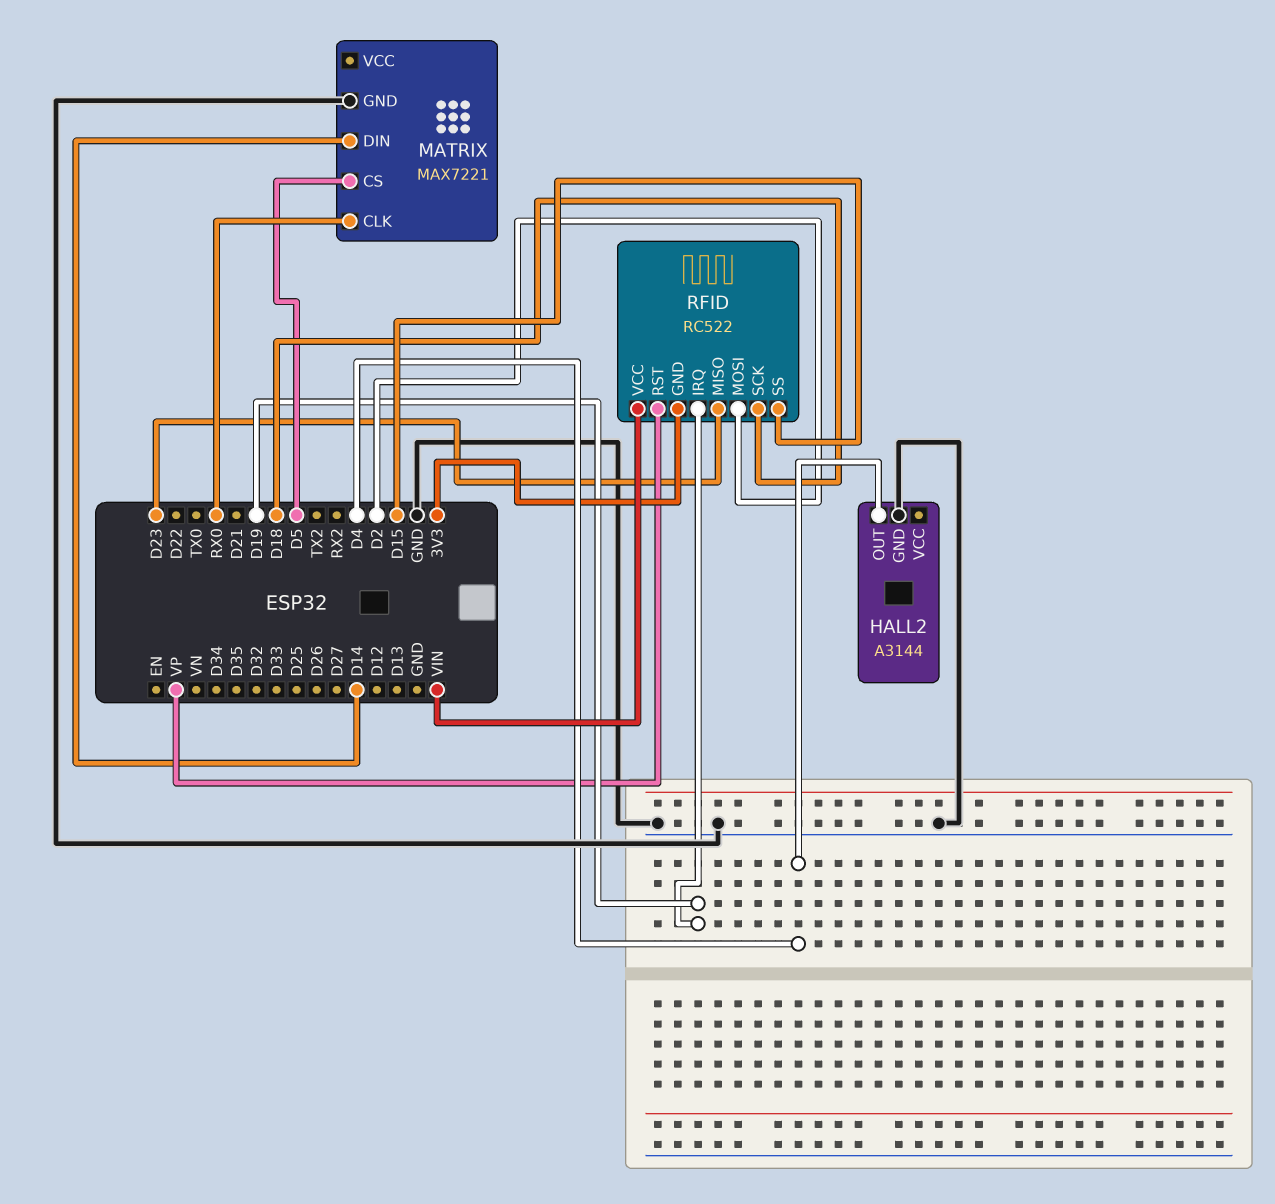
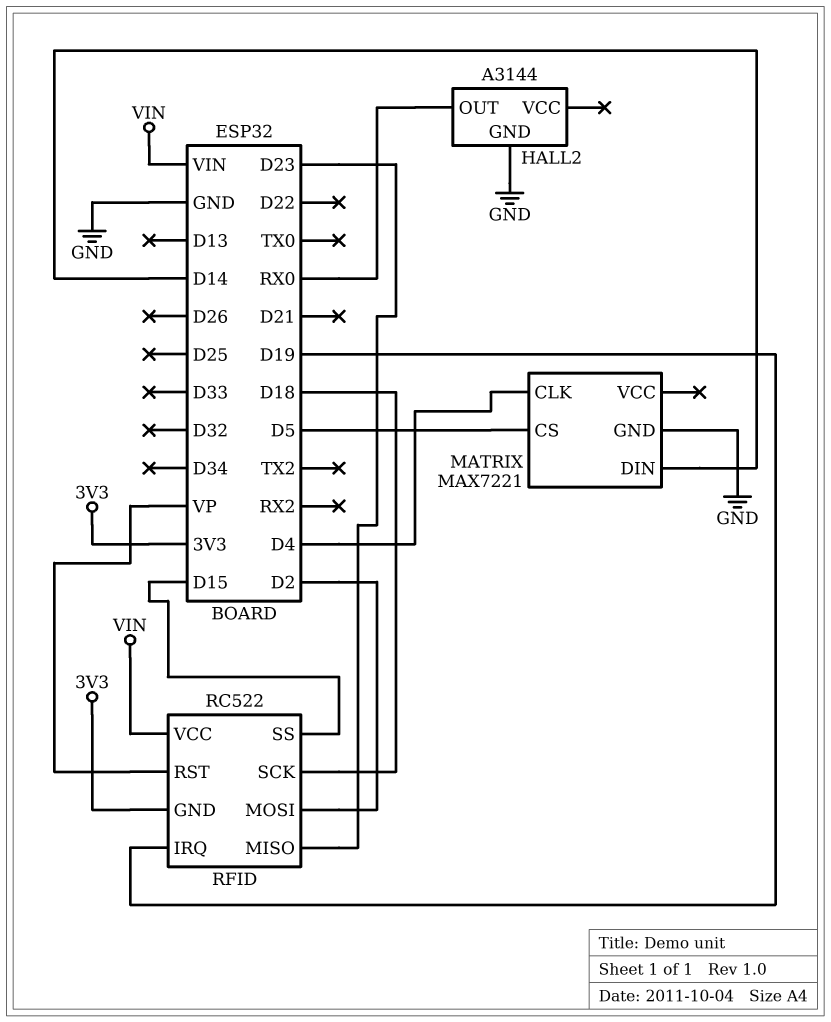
HALL2 pin OUT: D4 -> RX0
MATRIX pin CLK: RX0 -> D4

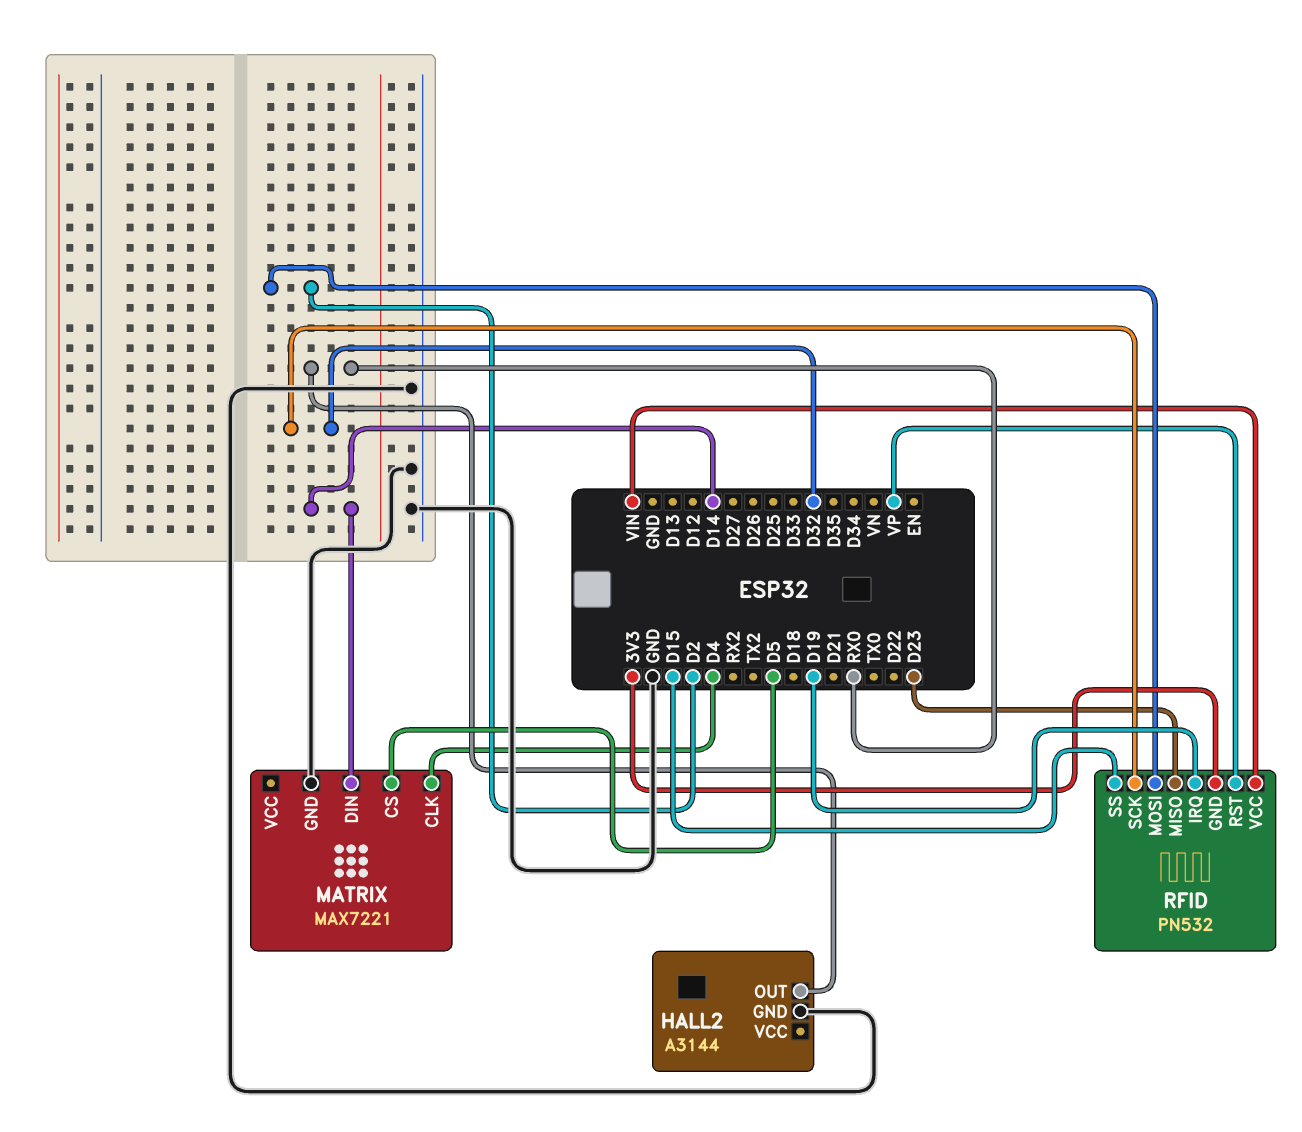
RFID: RC522 -> PN532
RFID pin SCK: D18 -> D32

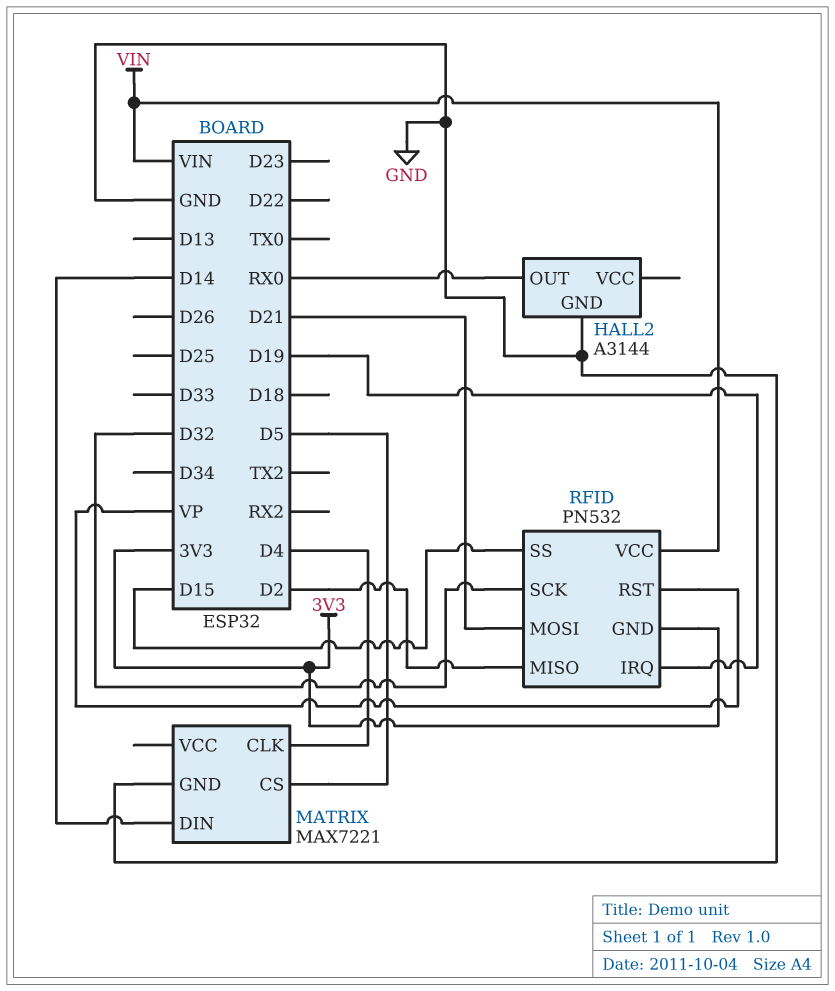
RFID pin MISO: D23 -> D2
RFID pin MOSI: D2 -> D21

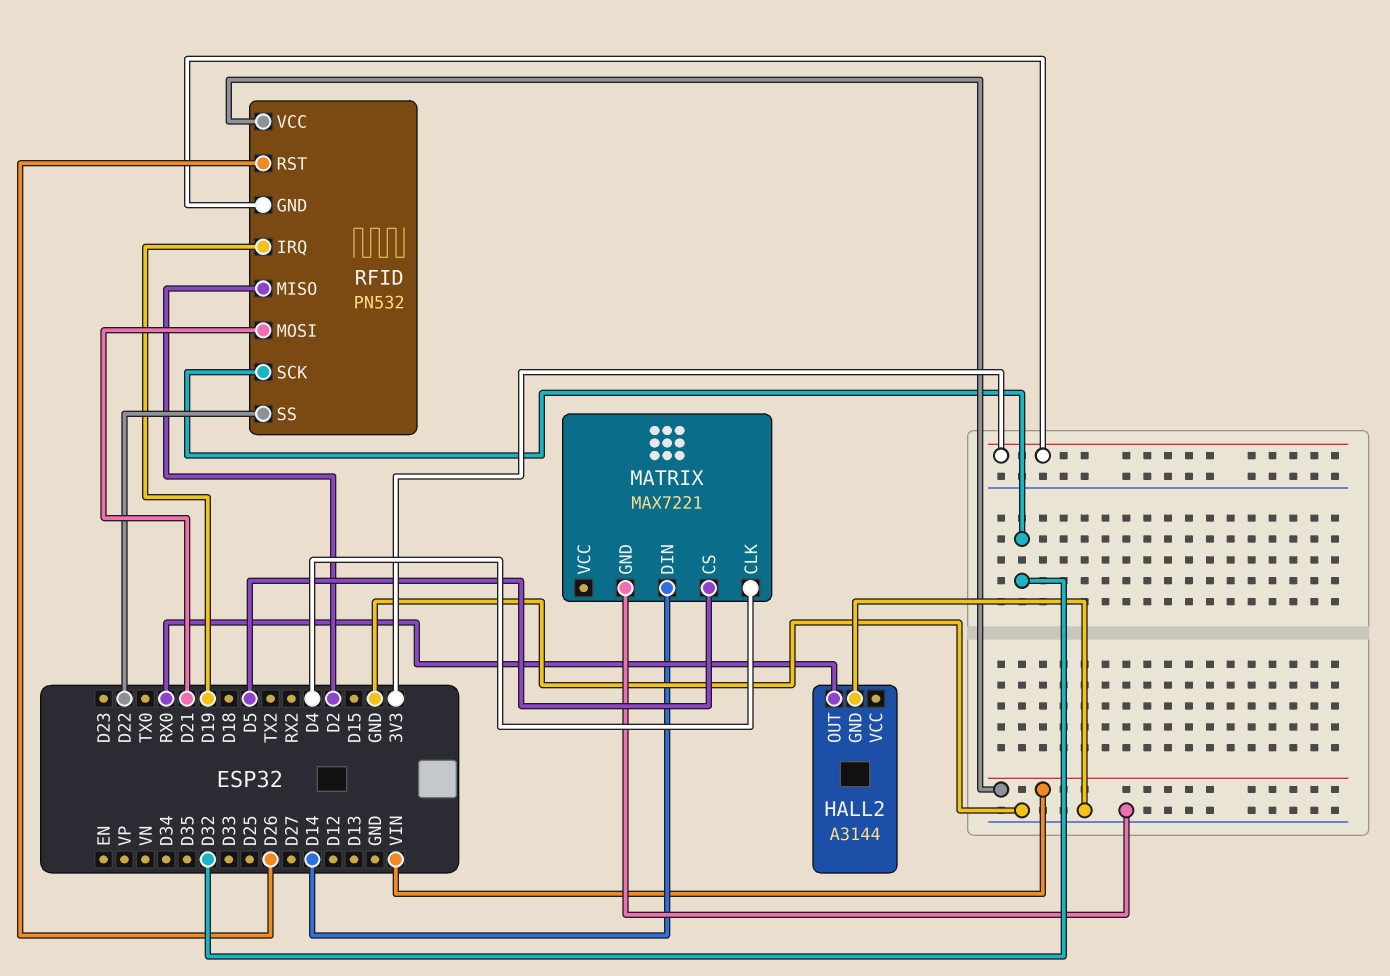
RFID pin RST: VP -> D26
RFID pin SS: D15 -> D22

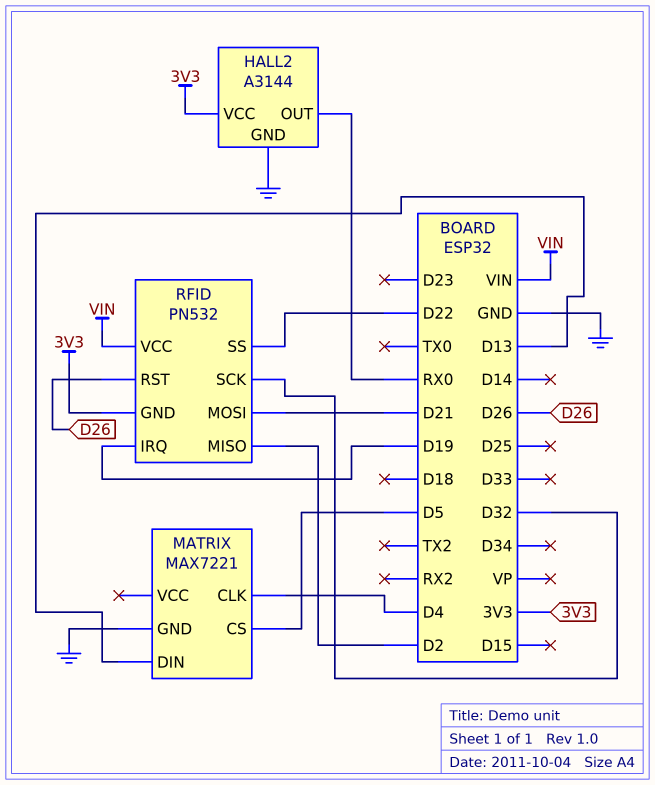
HALL2 pin VCC: none -> 3V3
MATRIX pin DIN: D14 -> D13

